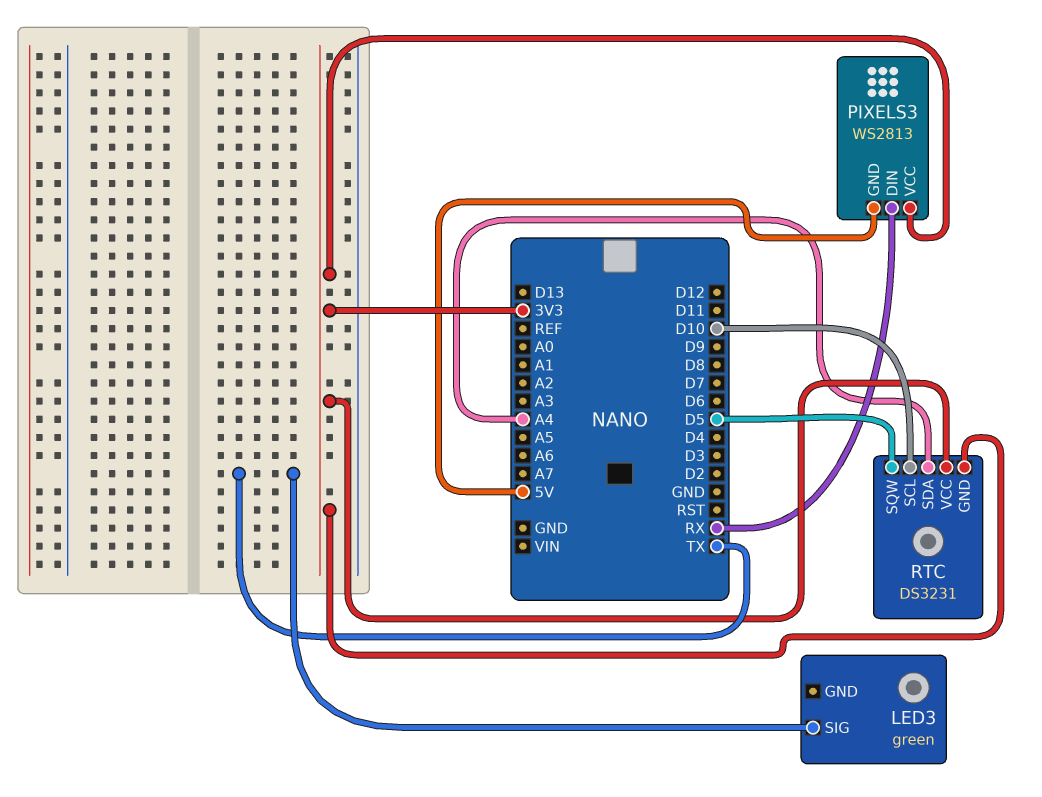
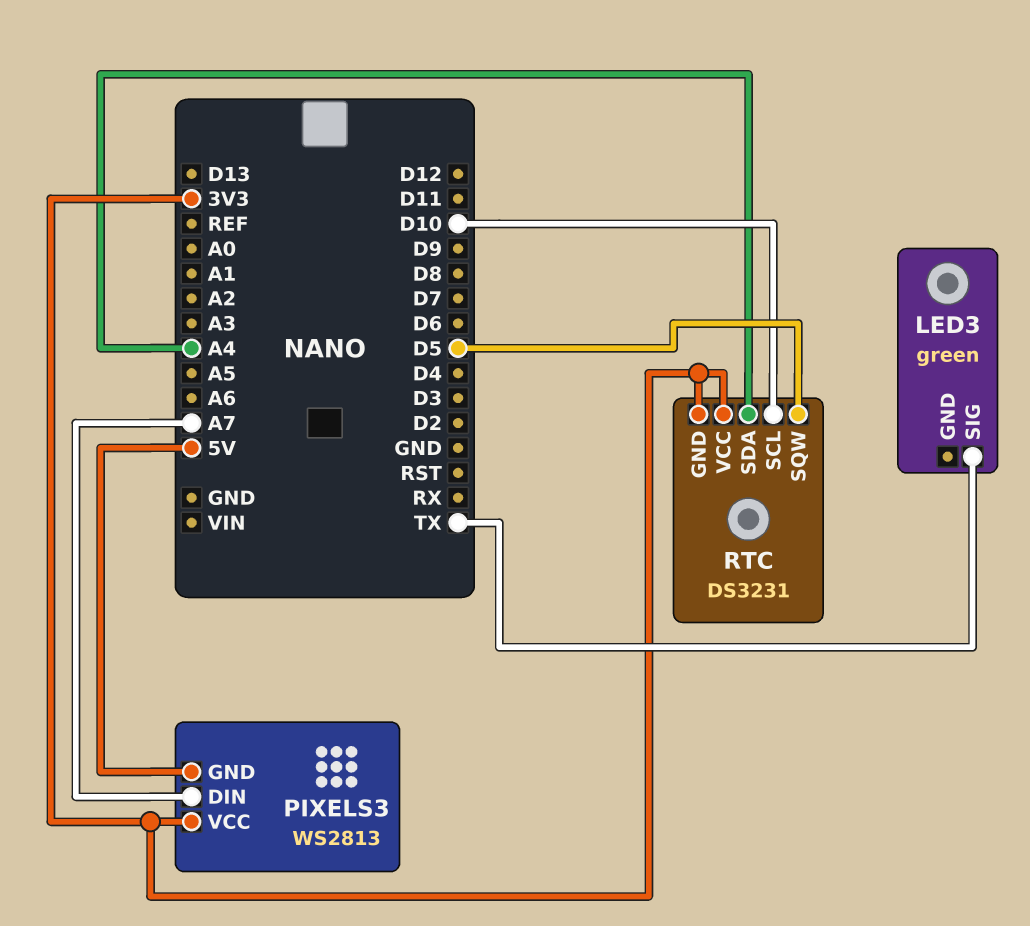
PIXELS3 pin DIN: RX -> A7

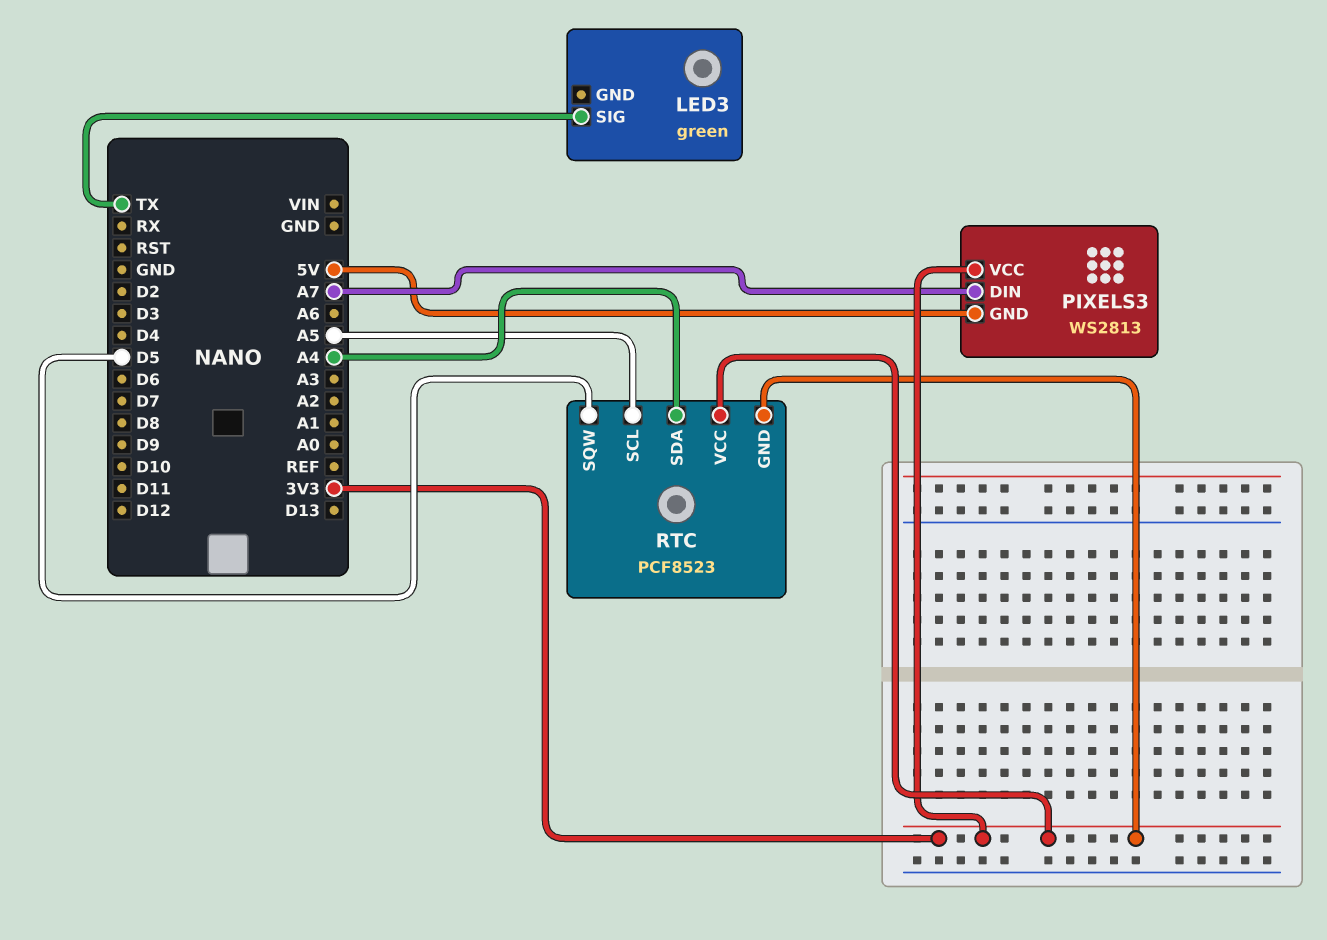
RTC: DS3231 -> PCF8523
RTC pin SCL: D10 -> A5

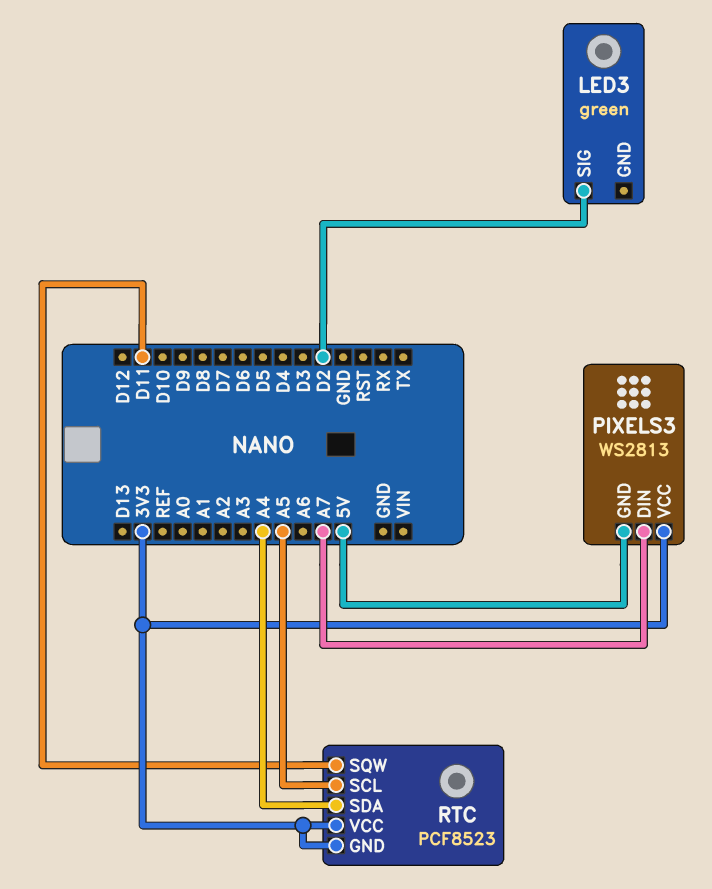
LED3 pin SIG: TX -> D2
RTC pin SQW: D5 -> D11

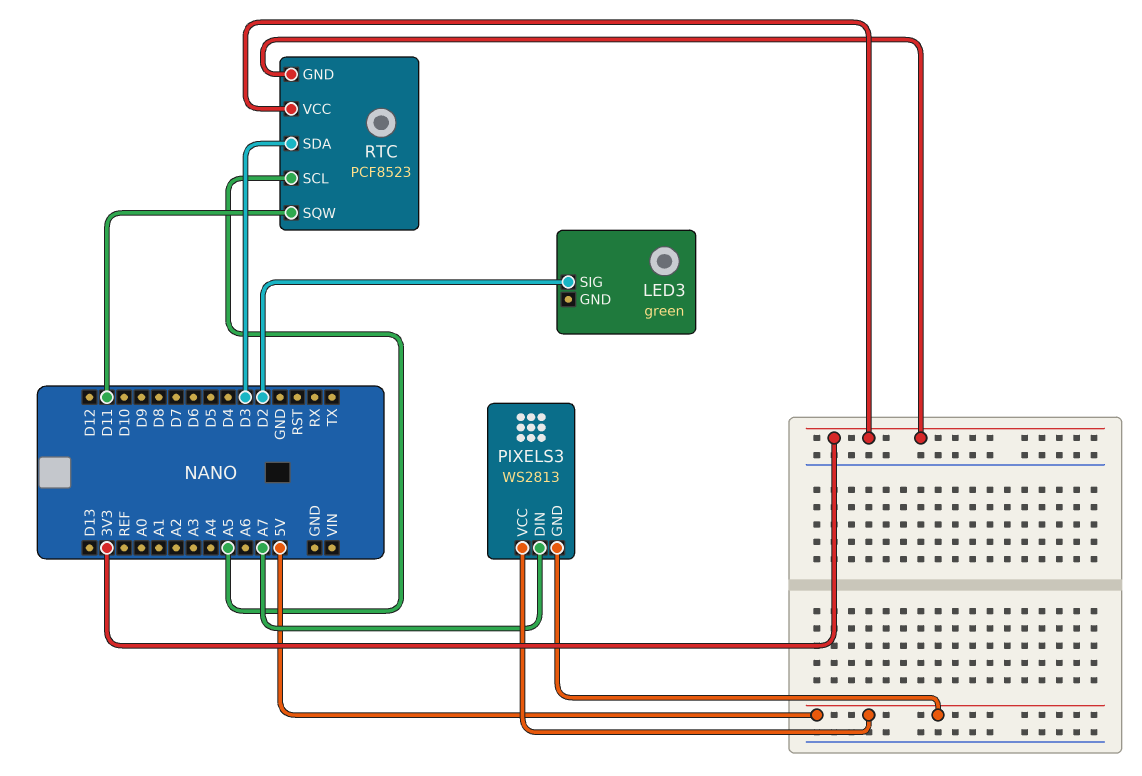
PIXELS3 pin VCC: 3V3 -> 5V
RTC pin SDA: A4 -> D3

